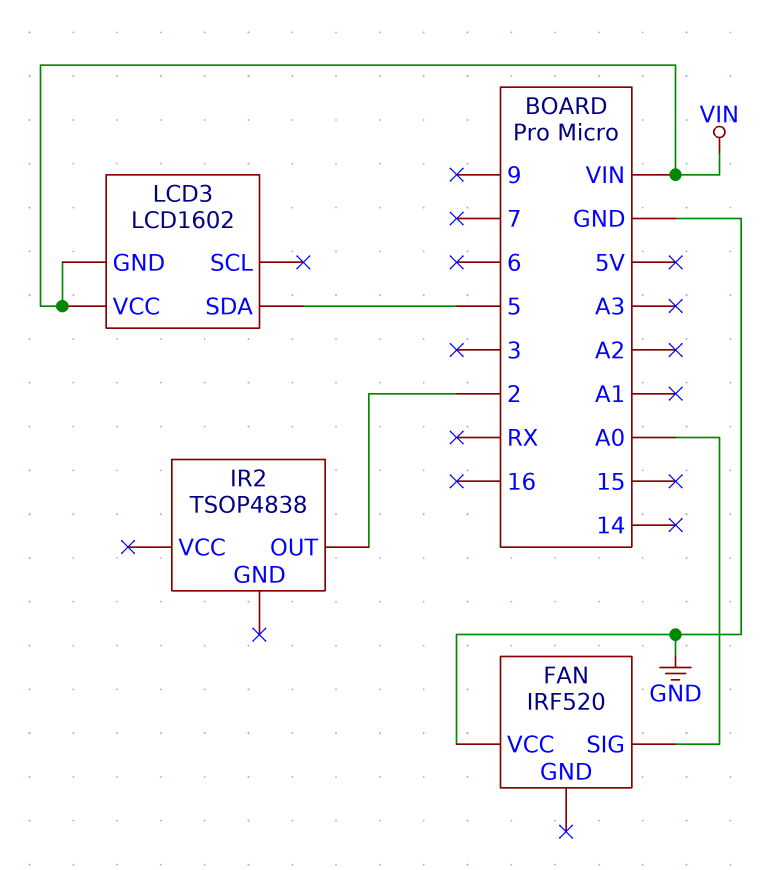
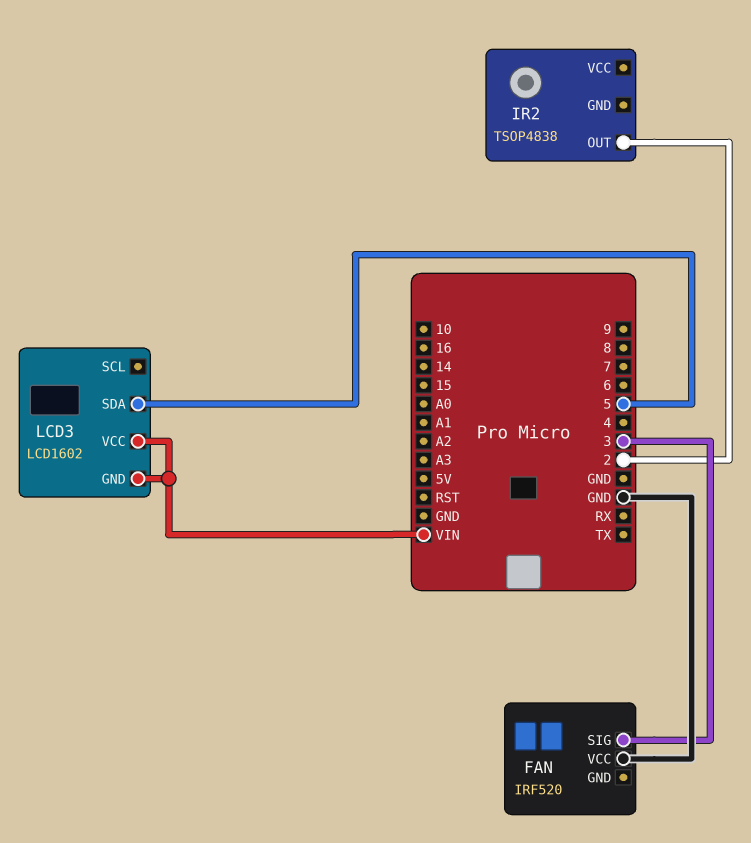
FAN pin SIG: A0 -> 3

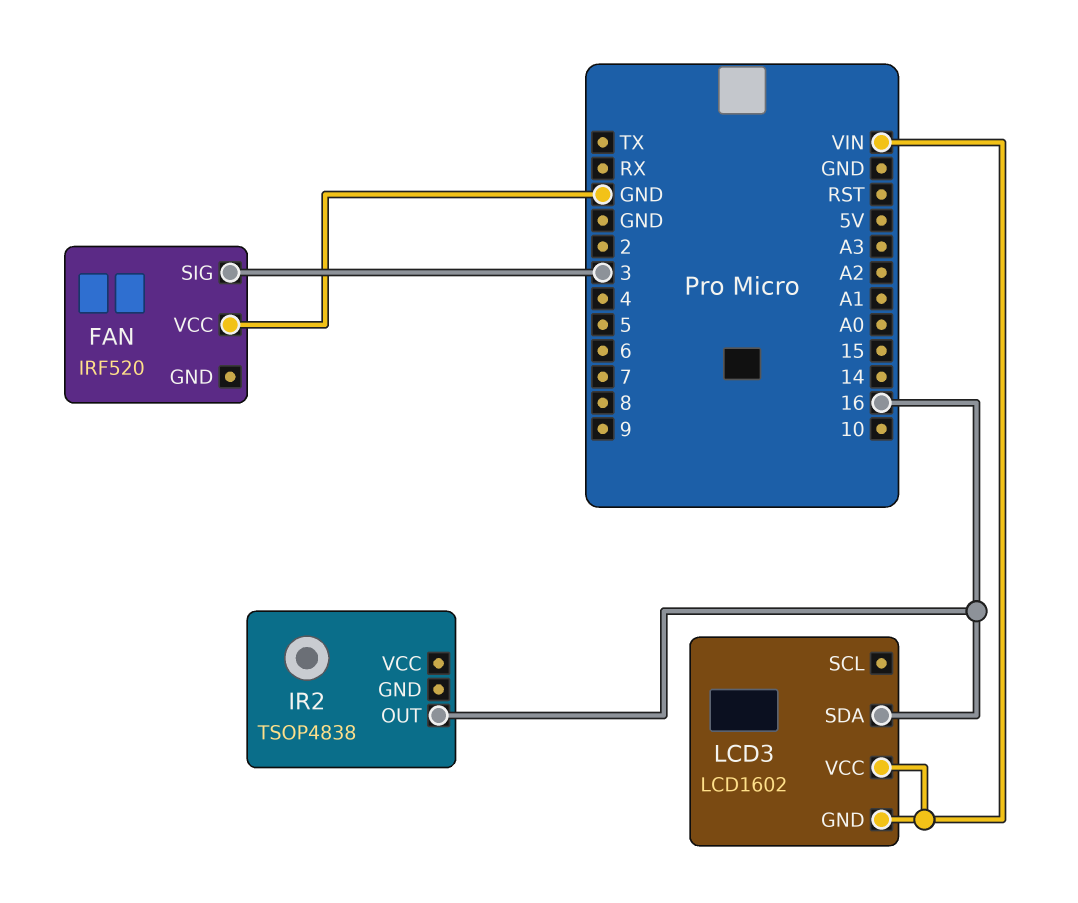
IR2 pin OUT: 2 -> 16
LCD3 pin SDA: 5 -> 16

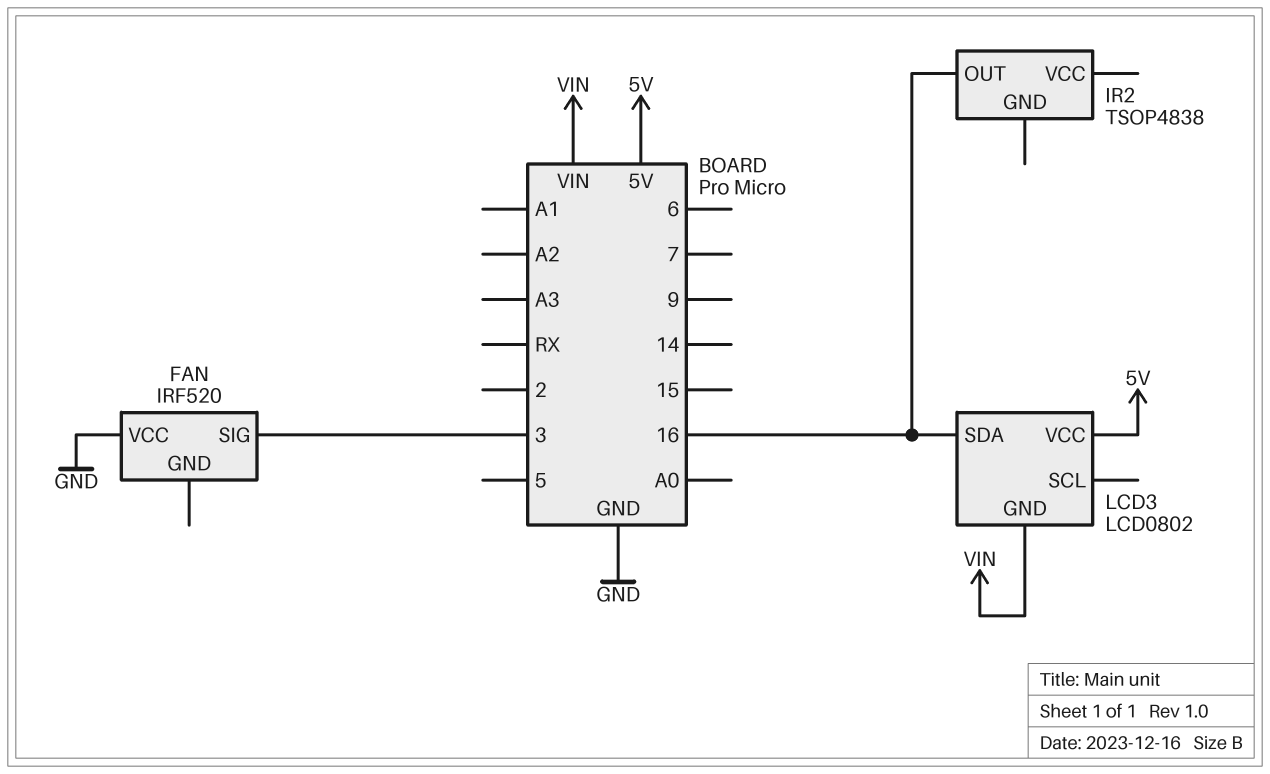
LCD3: LCD1602 -> LCD0802
LCD3 pin VCC: VIN -> 5V

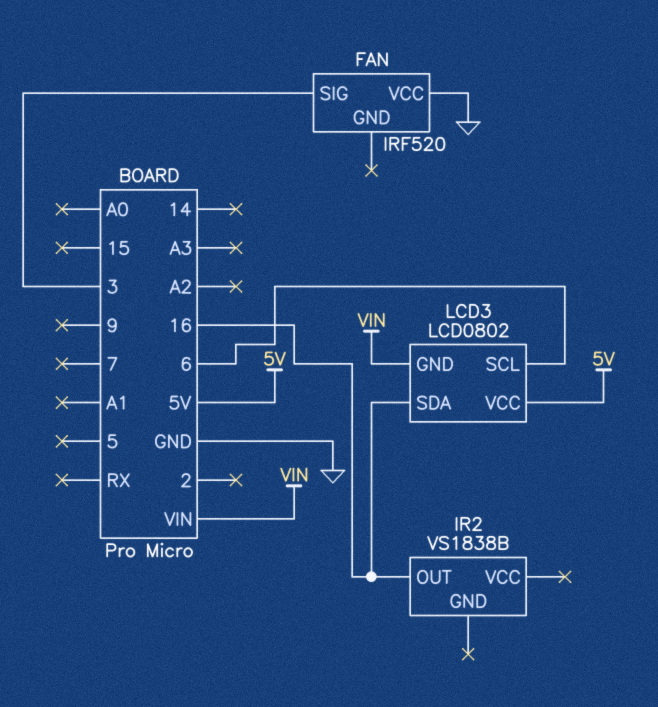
IR2: TSOP4838 -> VS1838B
LCD3 pin SCL: none -> 6

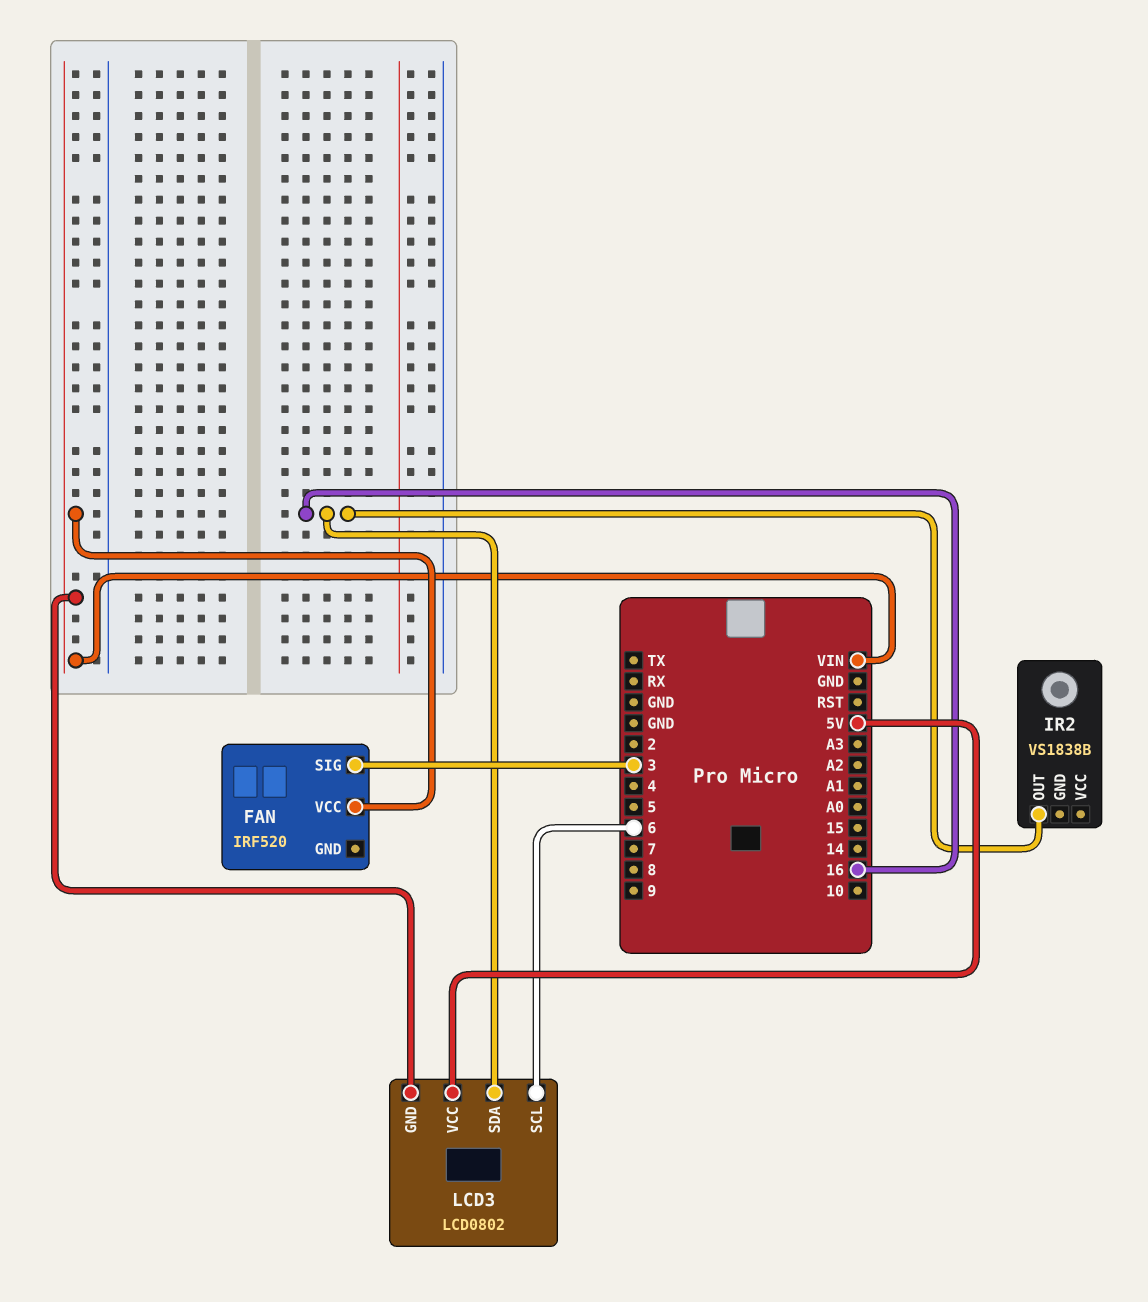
FAN pin VCC: GND -> VIN

